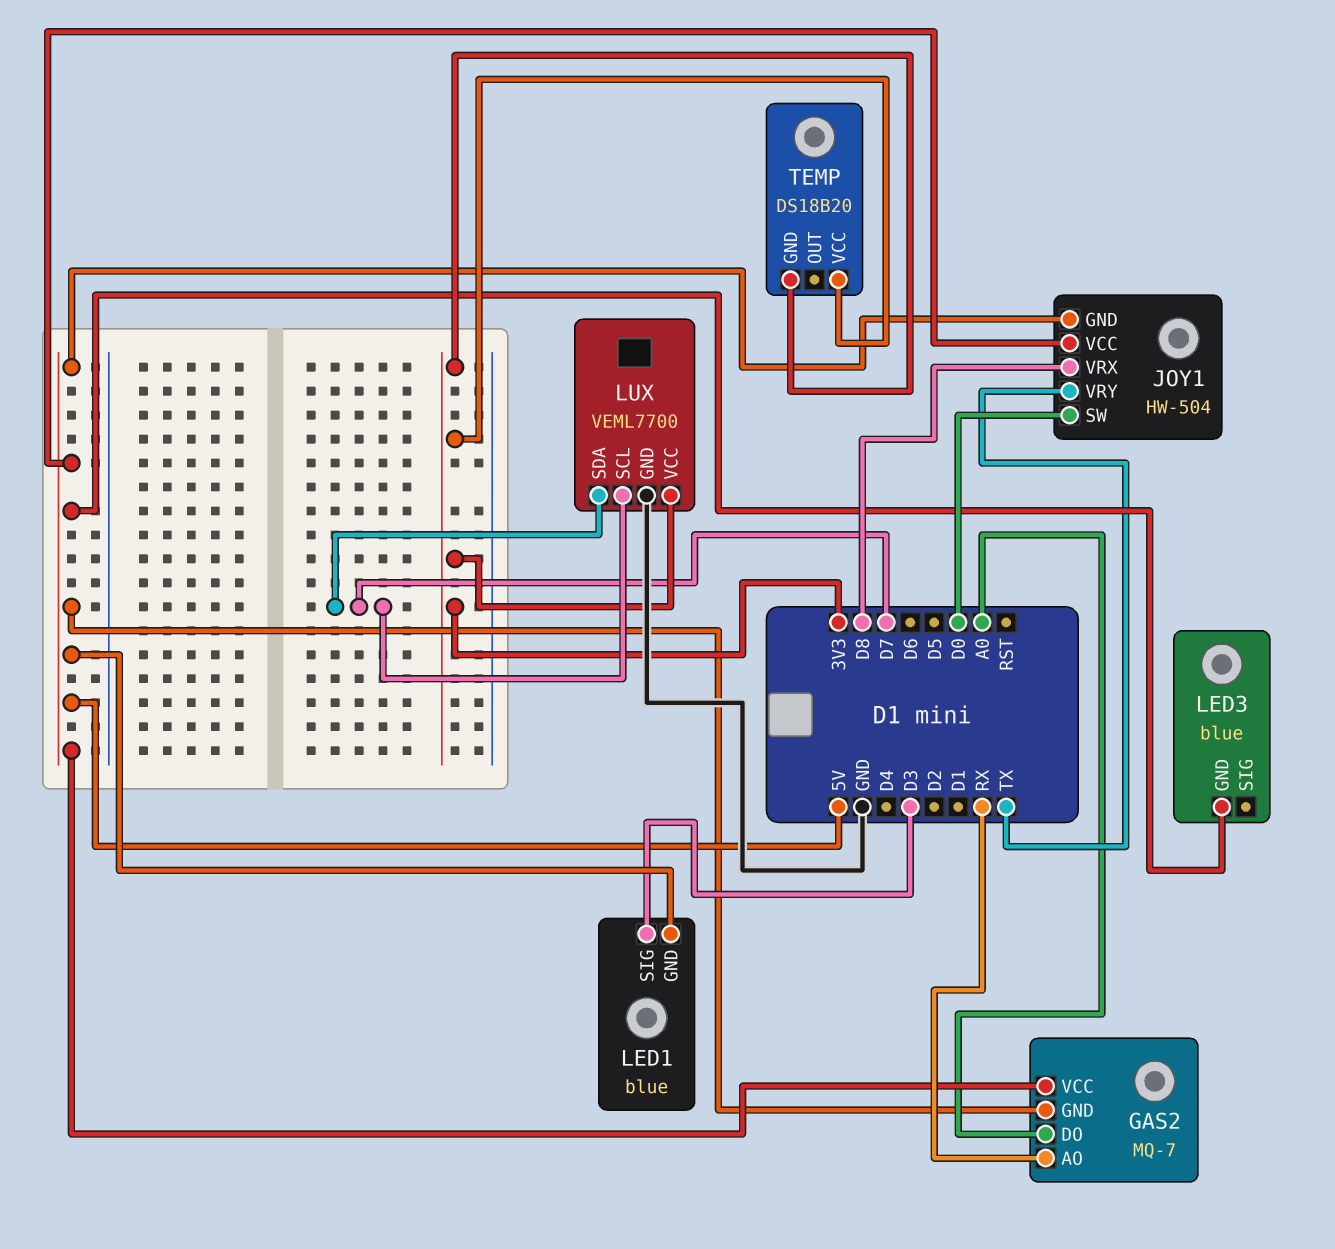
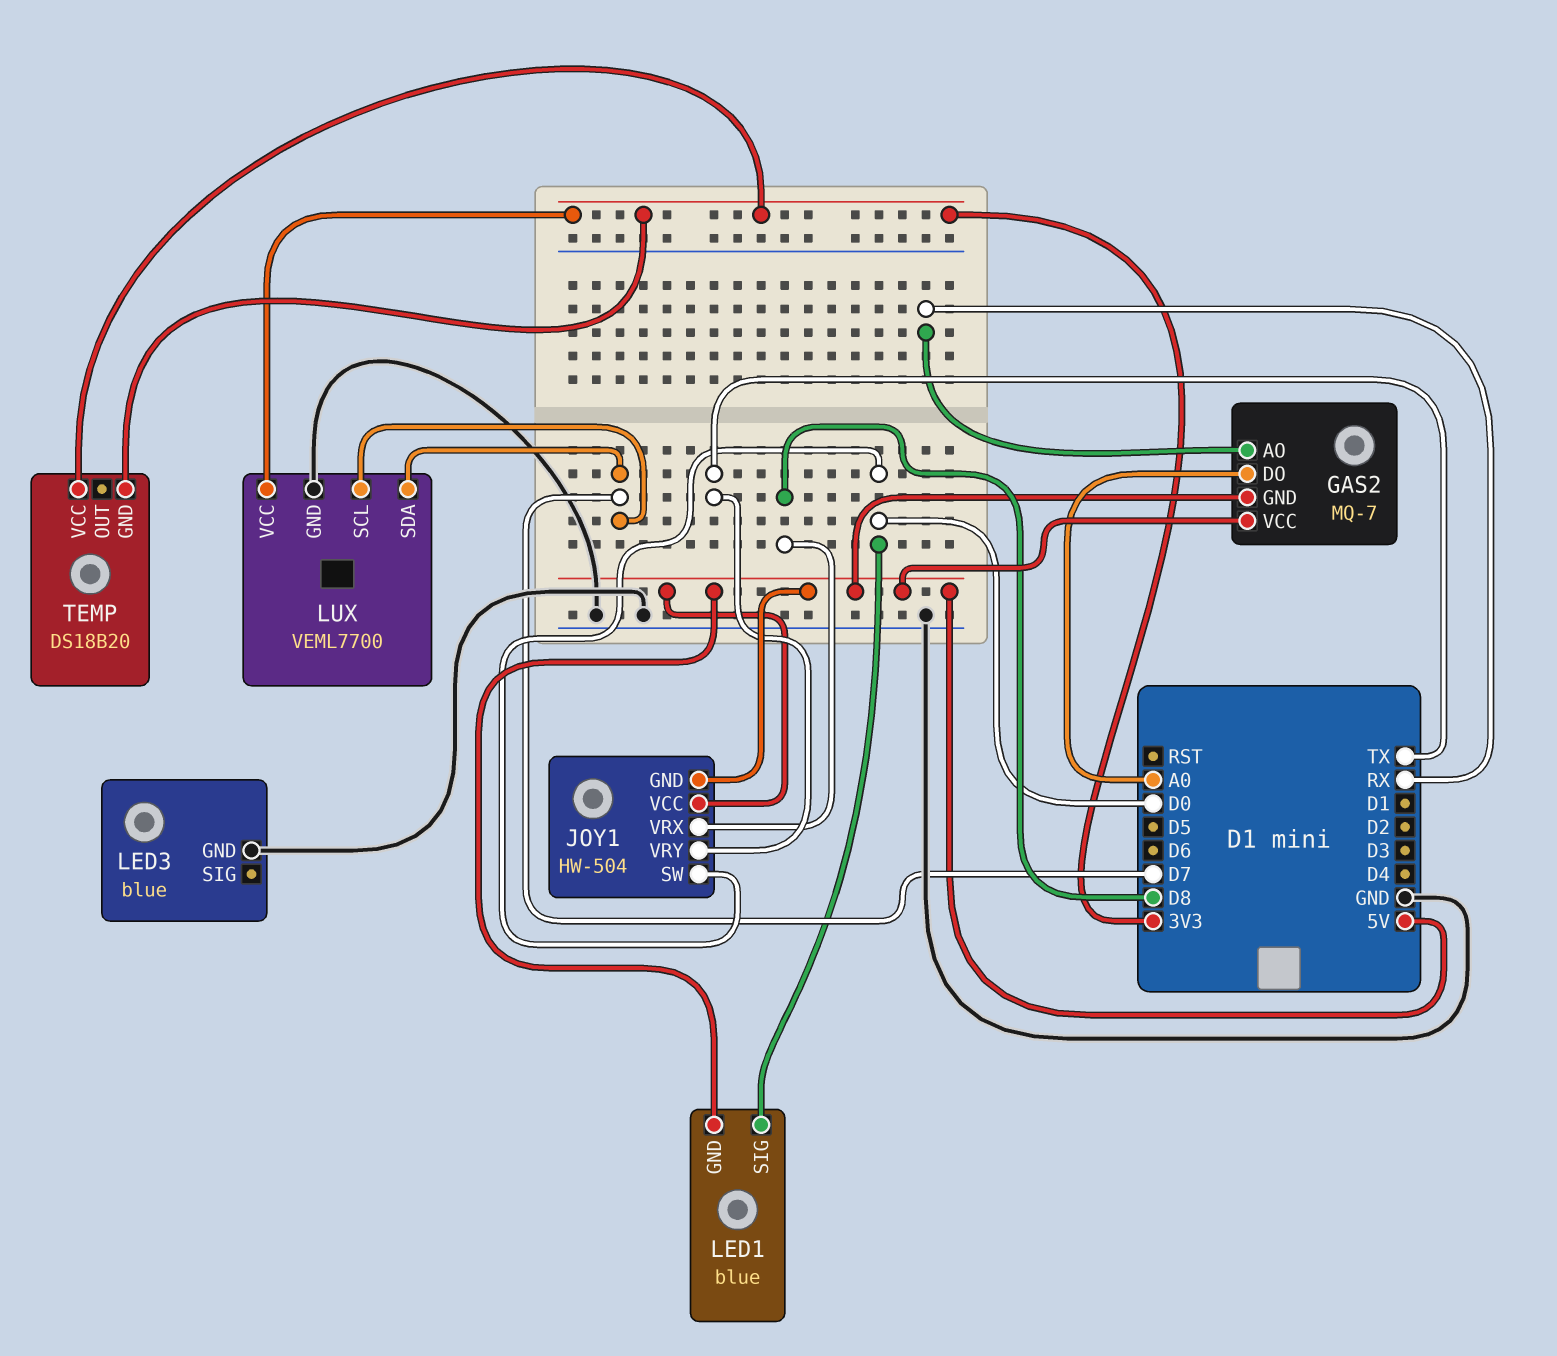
LED1 pin SIG: D3 -> D0
LED3 pin GND: 5V -> GND

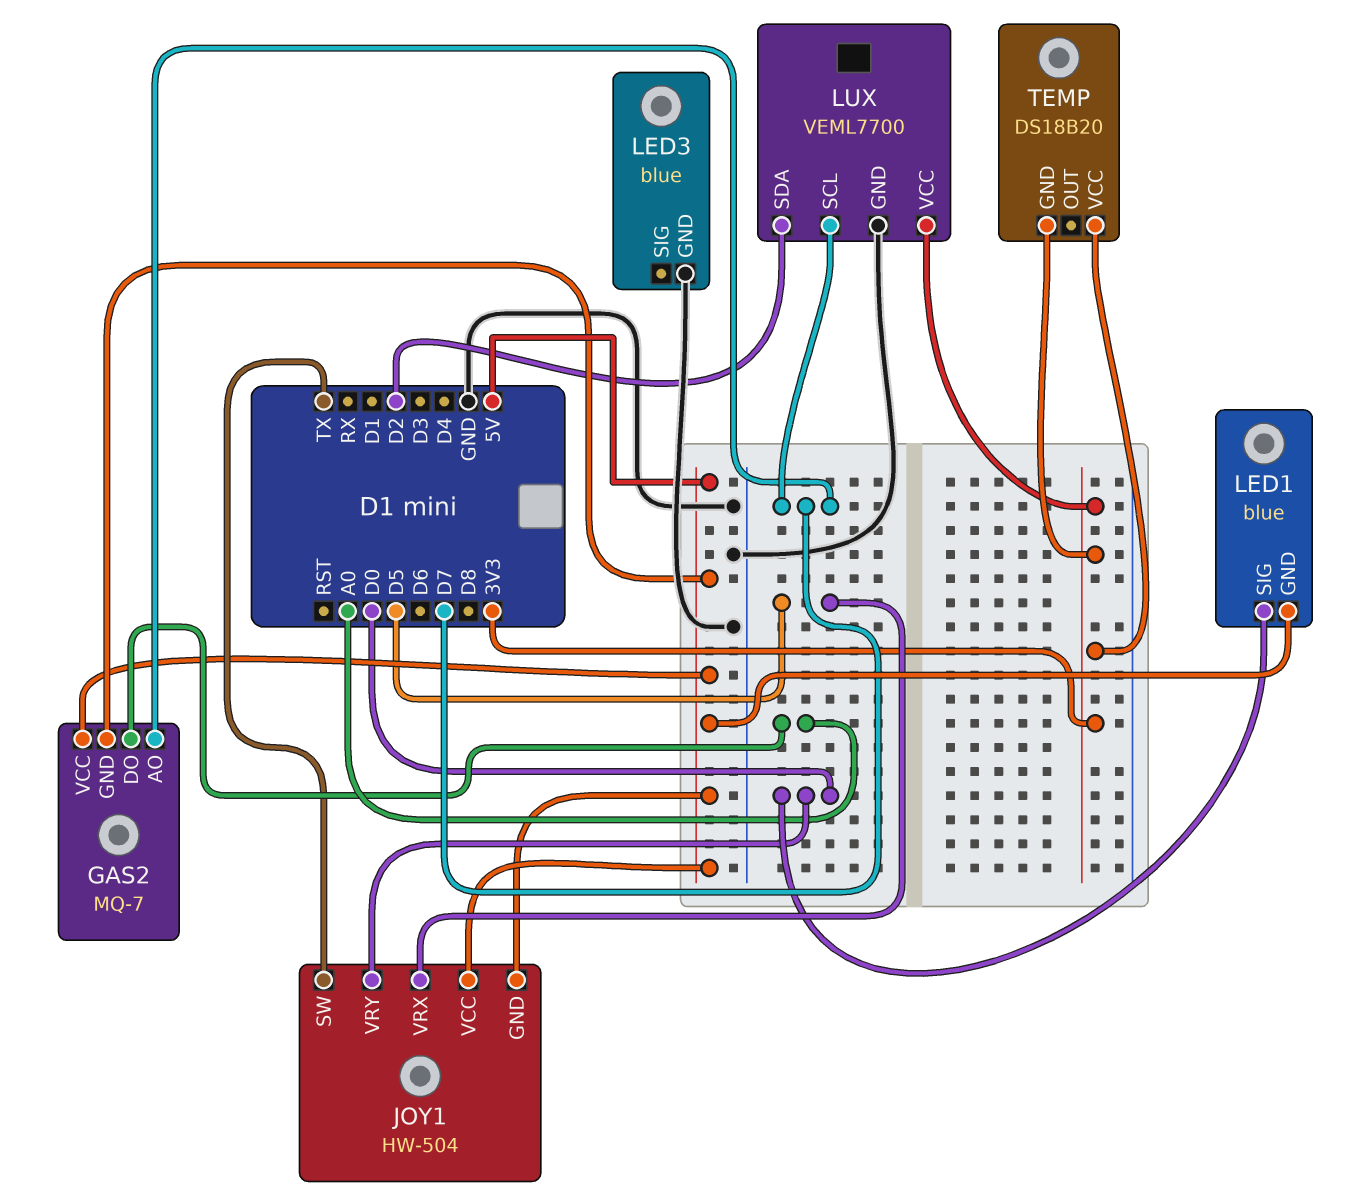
GAS2 pin AO: RX -> D7
JOY1 pin SW: D0 -> TX
JOY1 pin VRX: D8 -> D5
JOY1 pin VRY: TX -> D0
LUX pin SDA: D7 -> D2

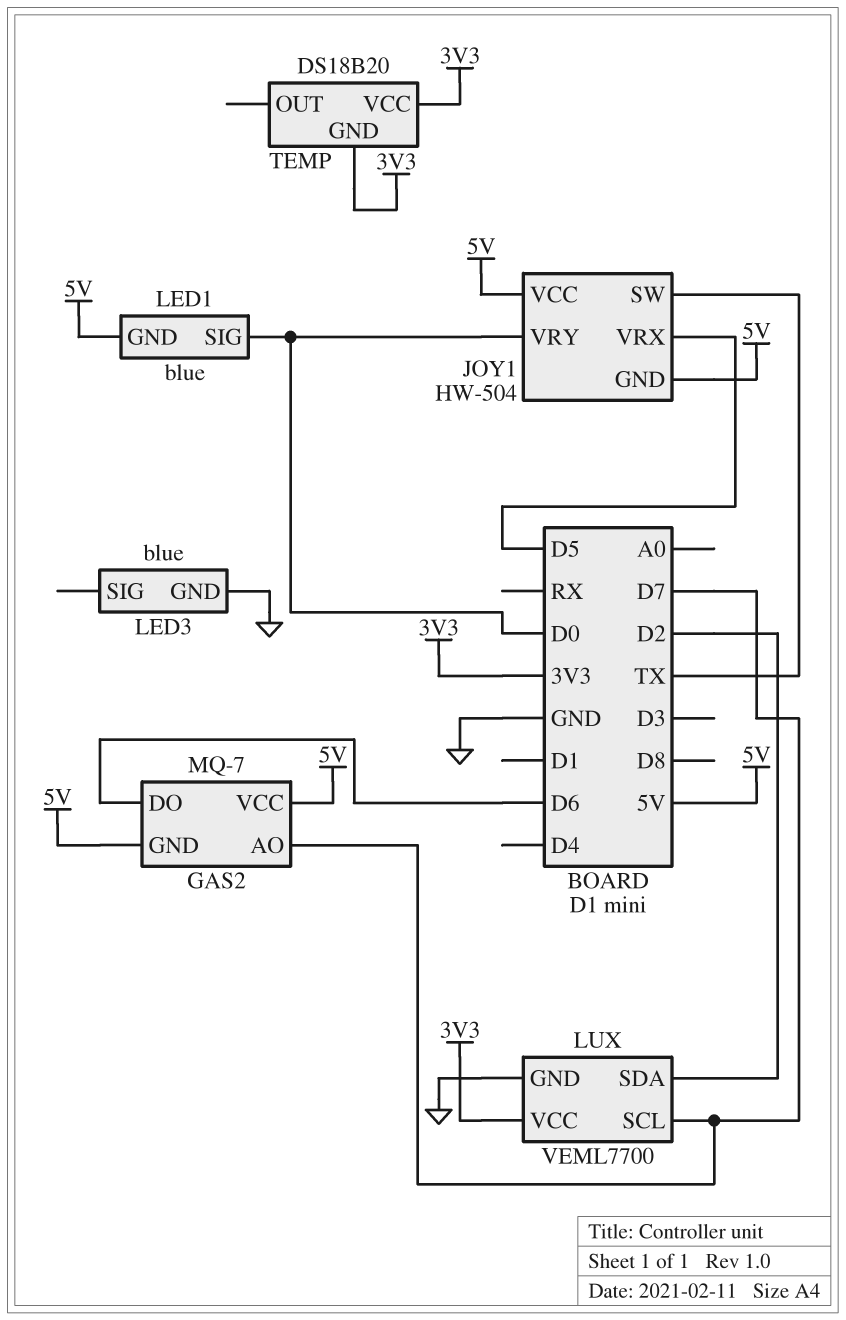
GAS2 pin DO: A0 -> D6

